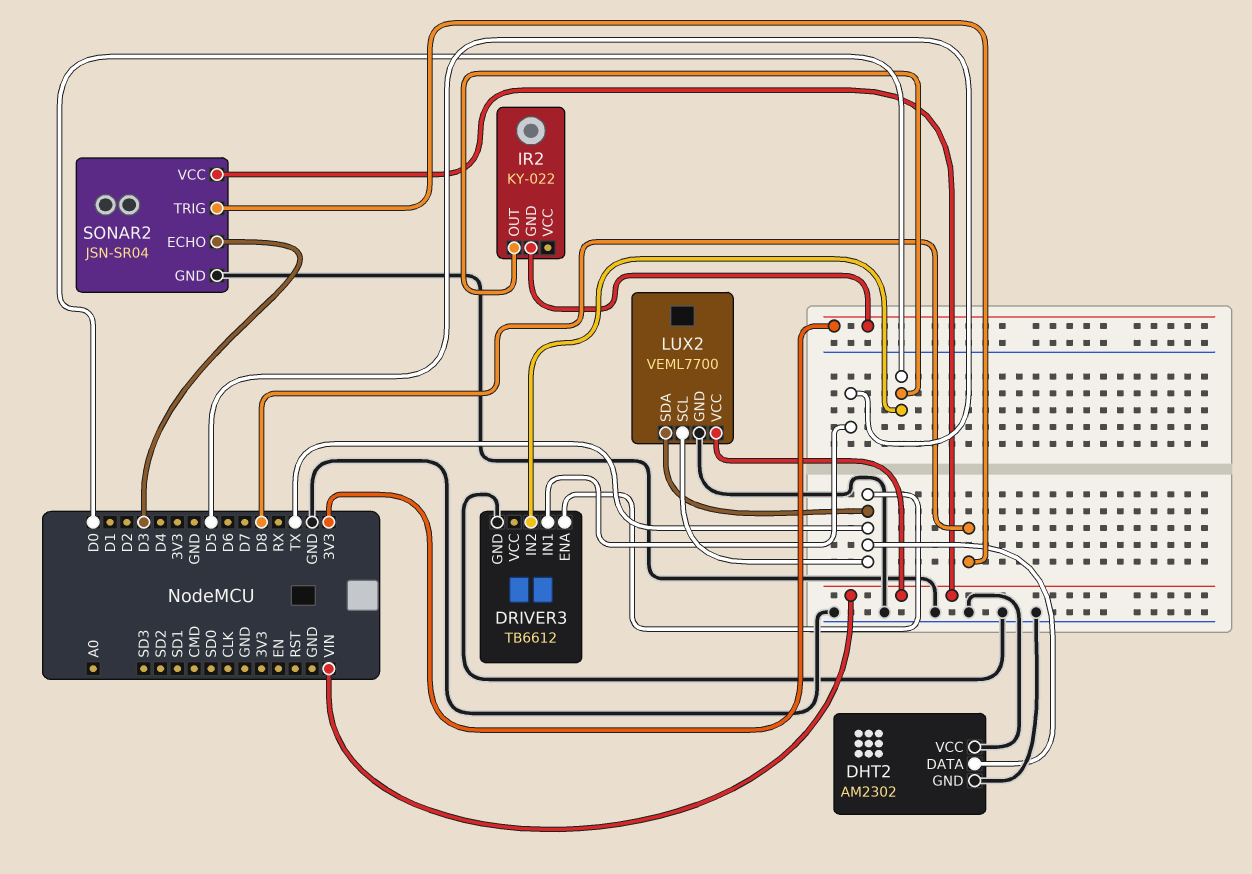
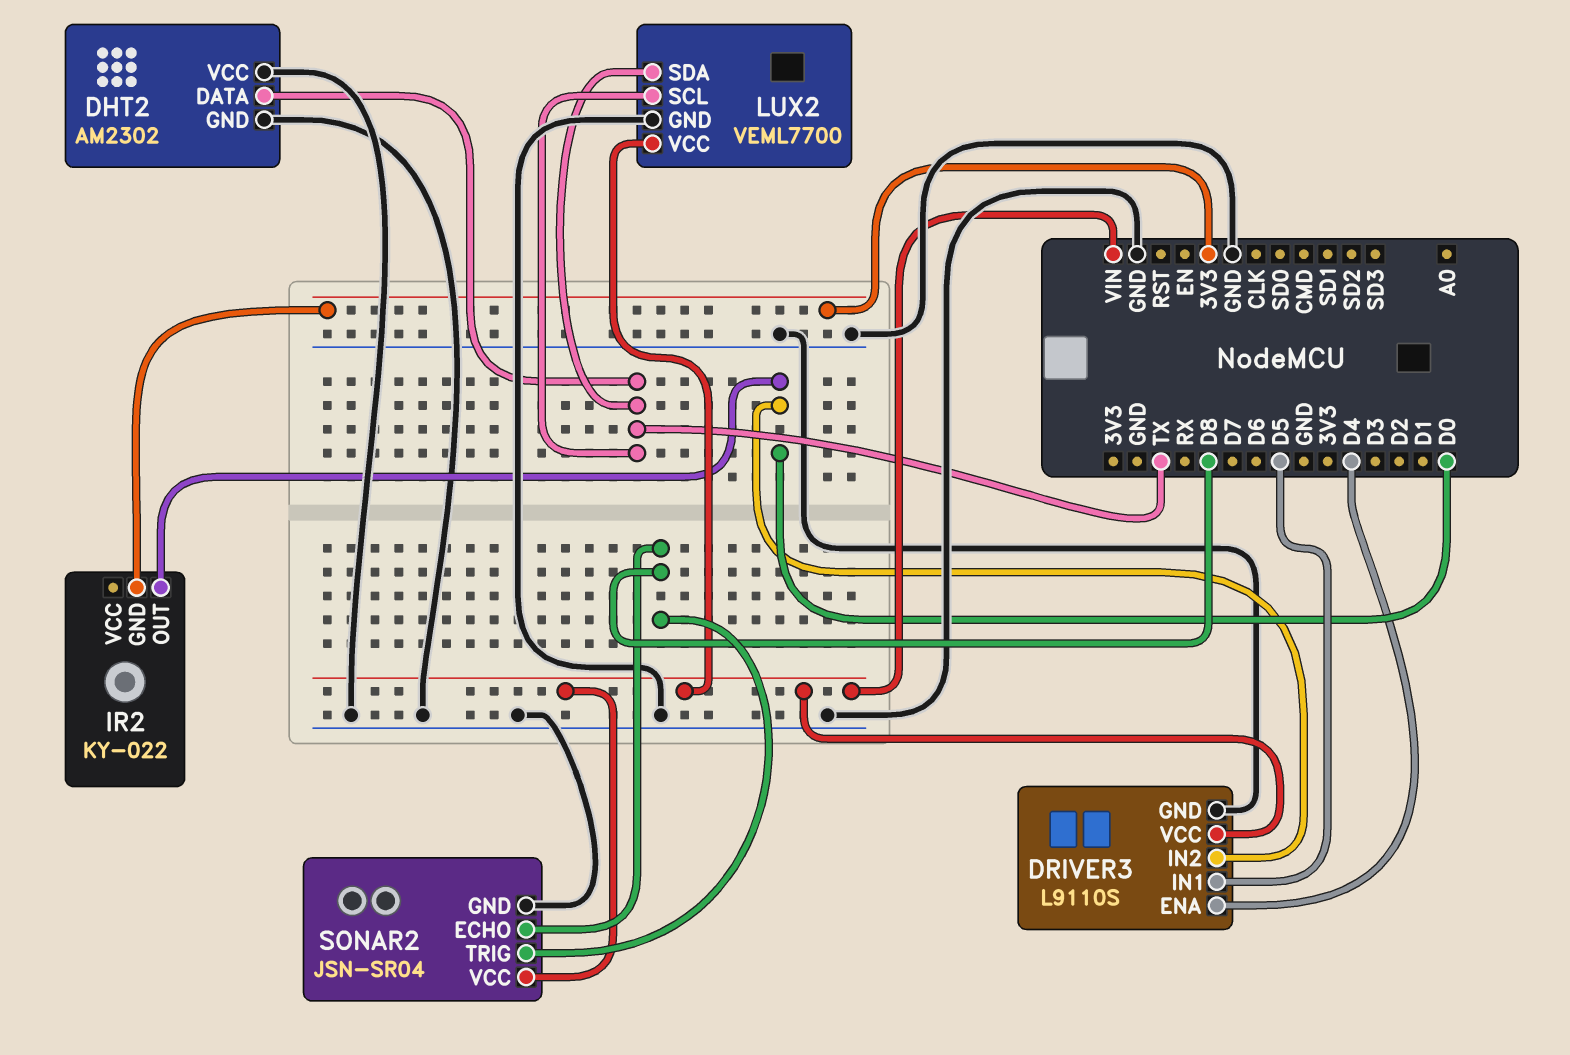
DRIVER3: TB6612 -> L9110S
DRIVER3 pin ENA: TX -> D4
DRIVER3 pin VCC: none -> VIN
SONAR2 pin ECHO: D3 -> D8

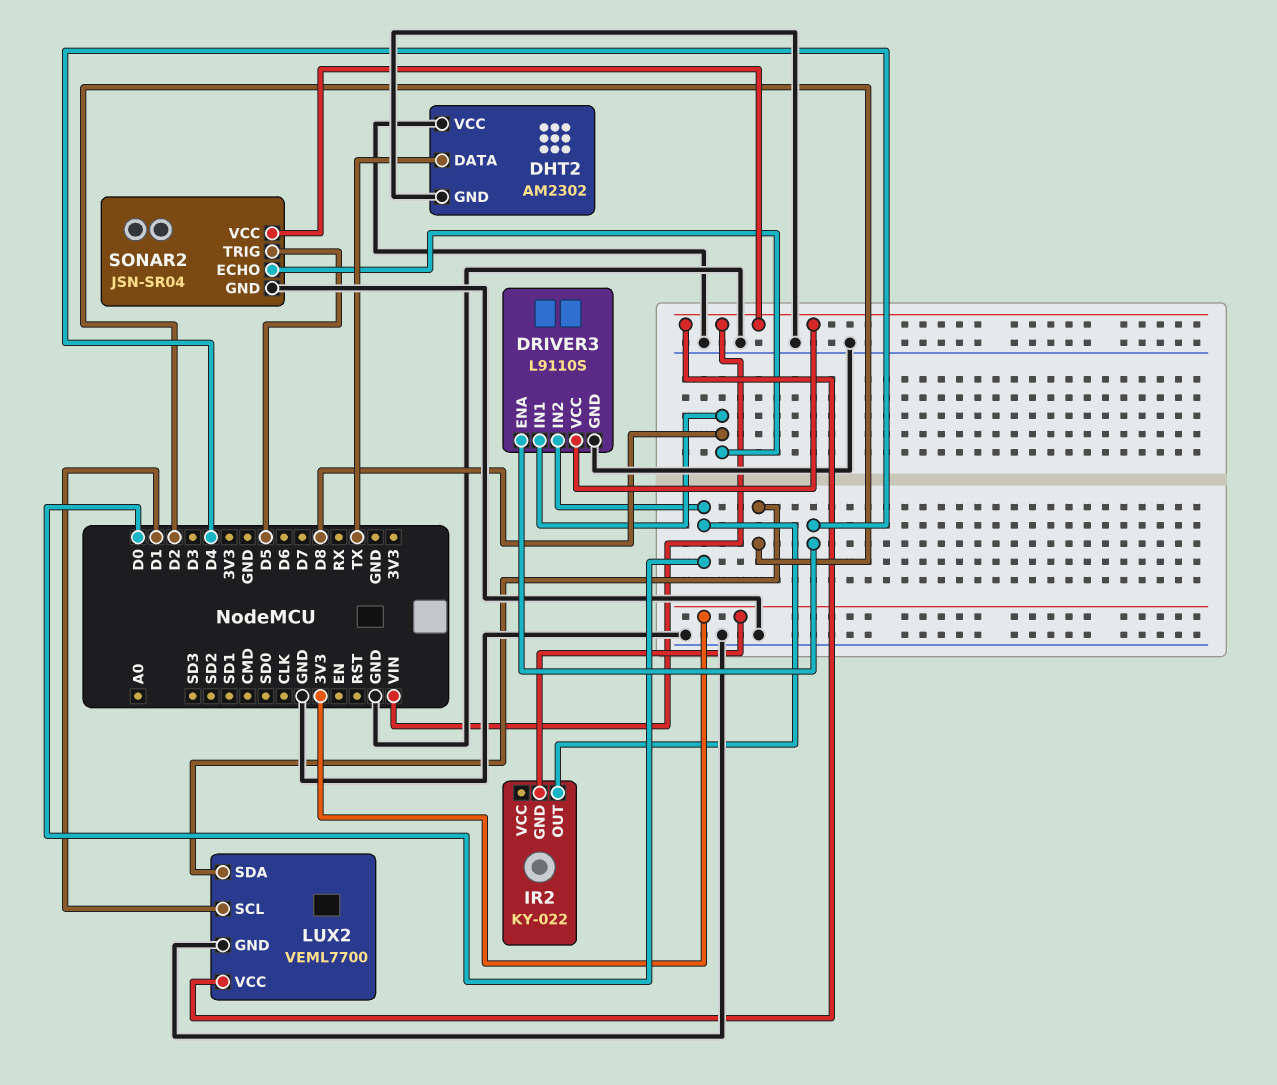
DRIVER3 pin IN1: D5 -> D8
LUX2 pin SCL: TX -> D1
LUX2 pin SDA: TX -> D2
SONAR2 pin TRIG: D8 -> D5

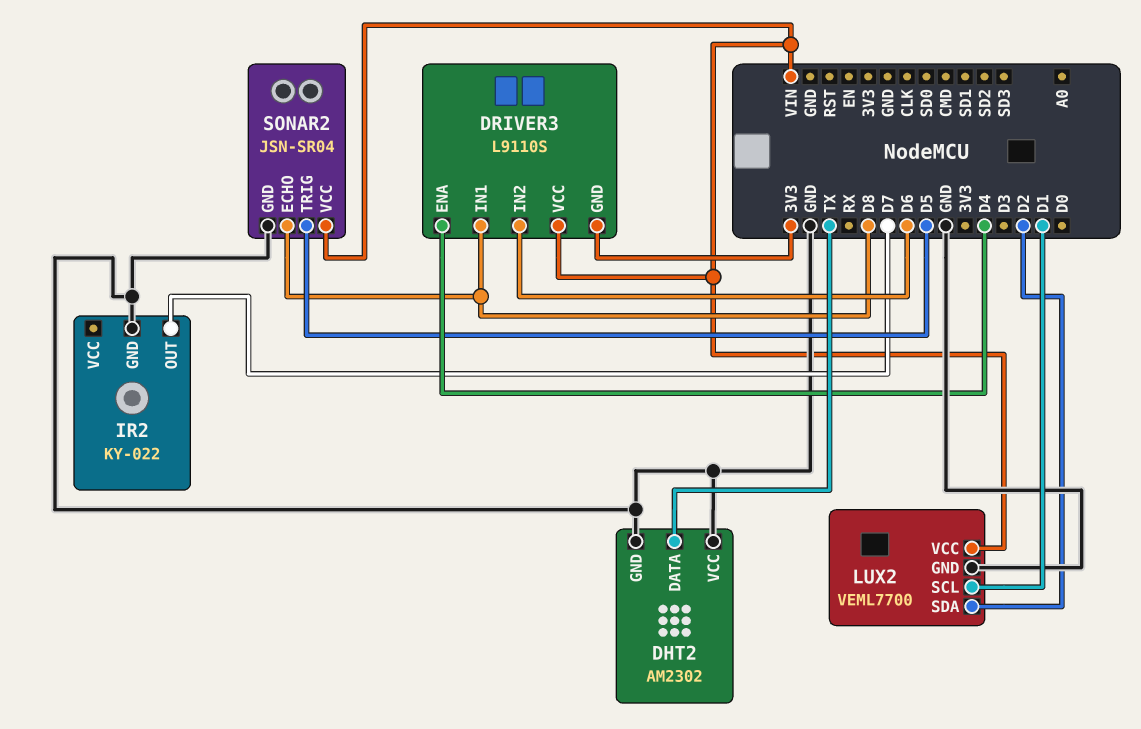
DRIVER3 pin GND: GND -> 3V3
DRIVER3 pin IN2: D0 -> D6
IR2 pin GND: 3V3 -> GND
IR2 pin OUT: D0 -> D7

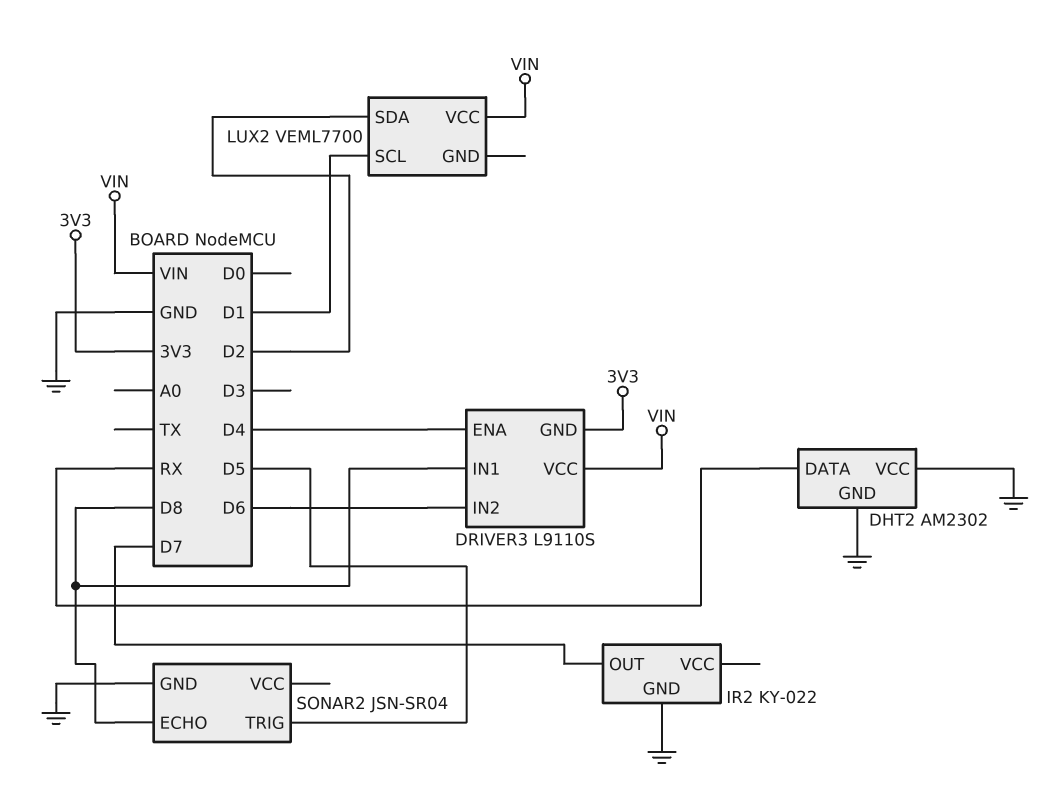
DHT2 pin DATA: TX -> RX
LUX2 pin GND: GND -> none
SONAR2 pin VCC: VIN -> none

